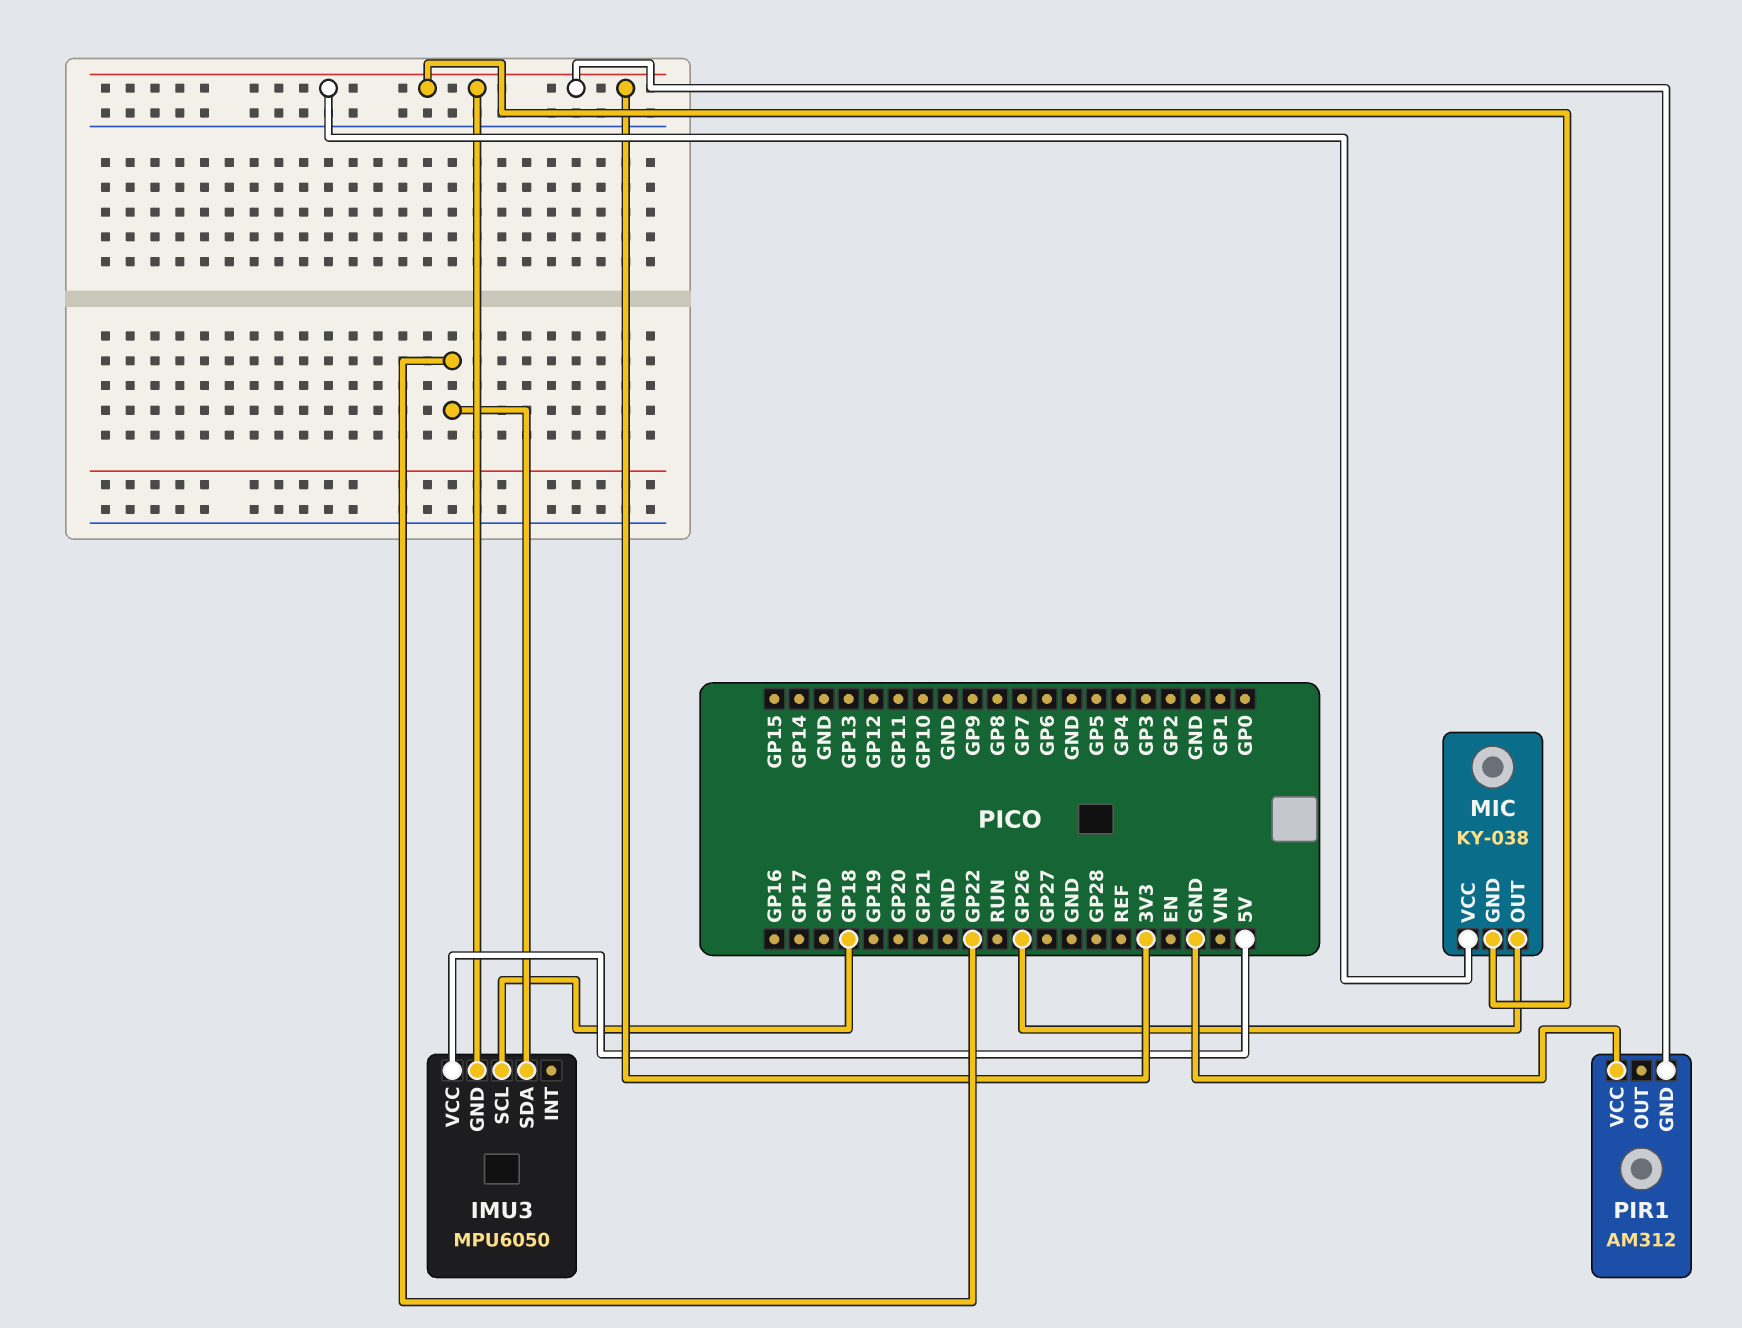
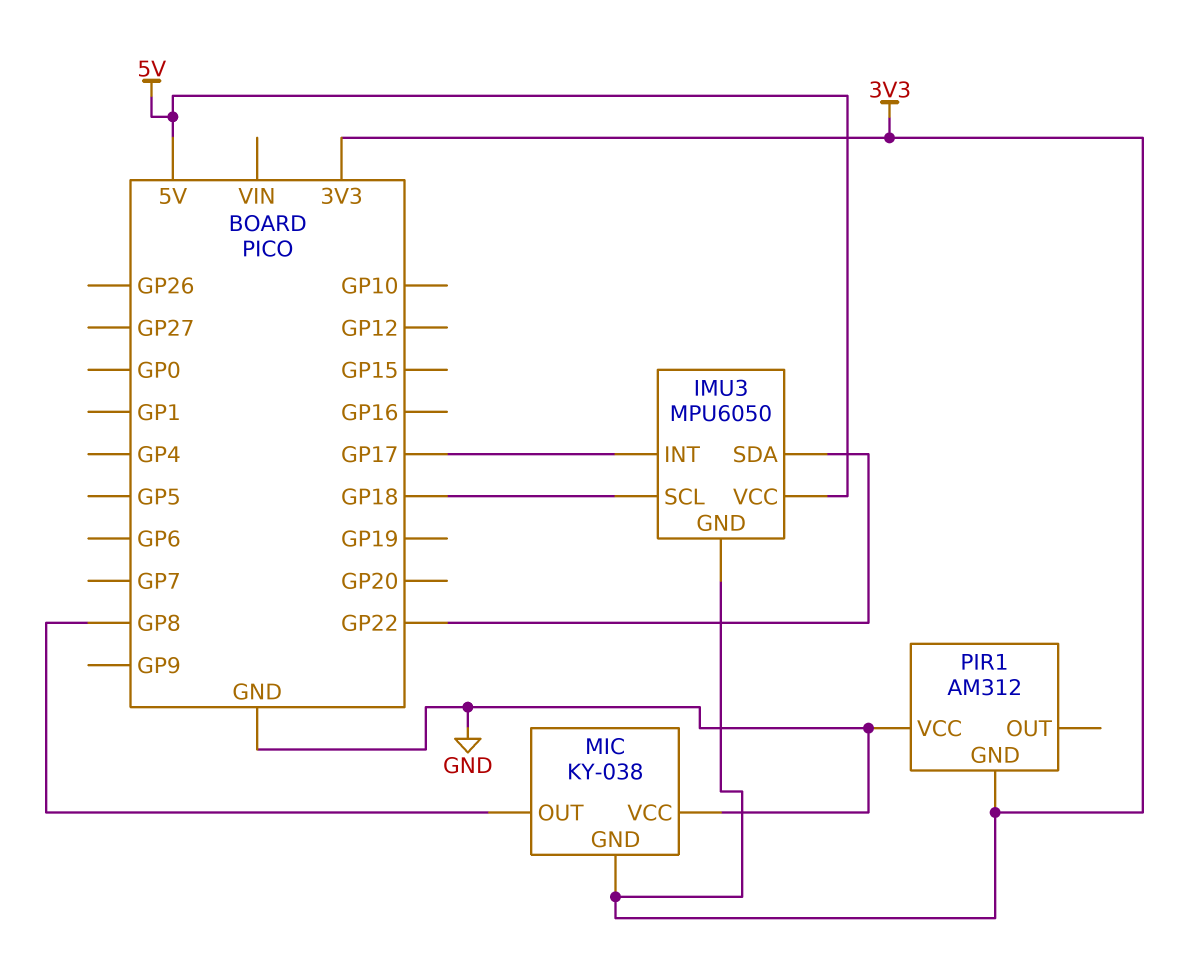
IMU3 pin INT: none -> GP17
MIC pin OUT: GP26 -> GP8
MIC pin VCC: 3V3 -> GND

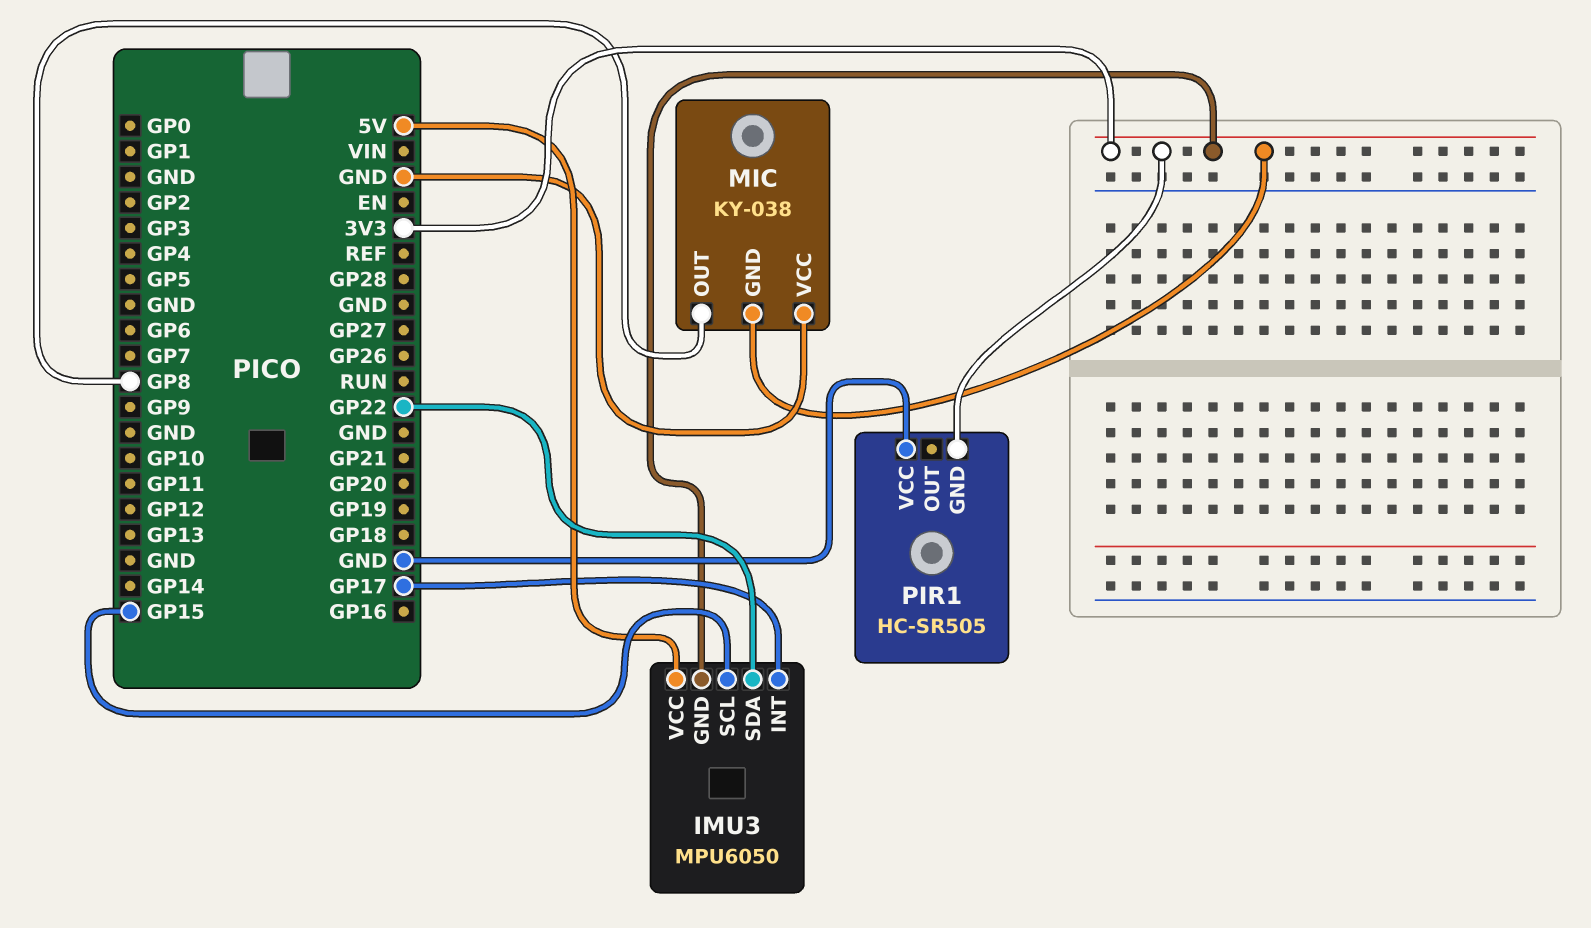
IMU3 pin SCL: GP18 -> GP15
PIR1: AM312 -> HC-SR505

